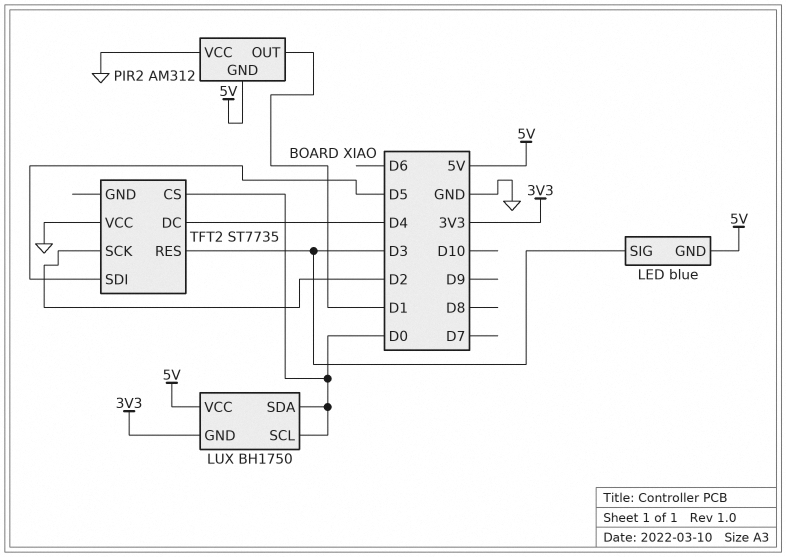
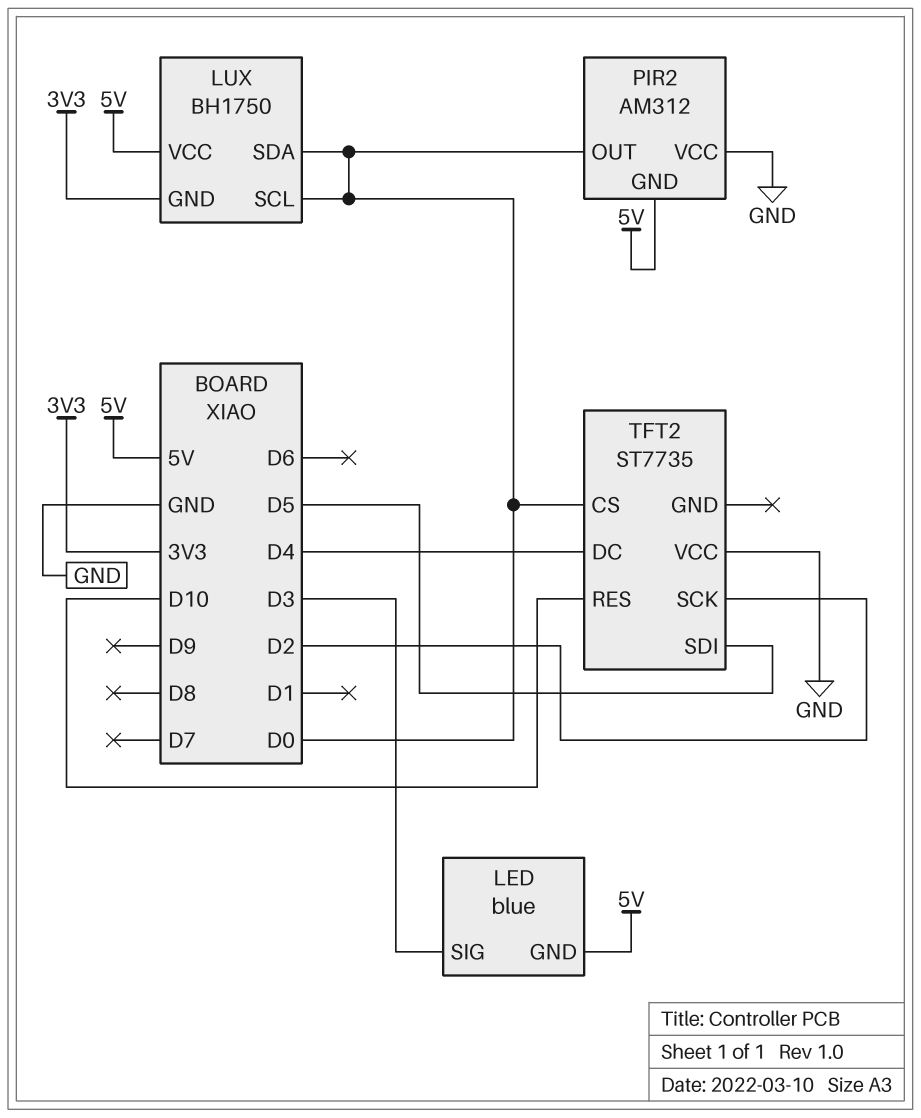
PIR2 pin OUT: D1 -> D0
TFT2 pin RES: D3 -> D10

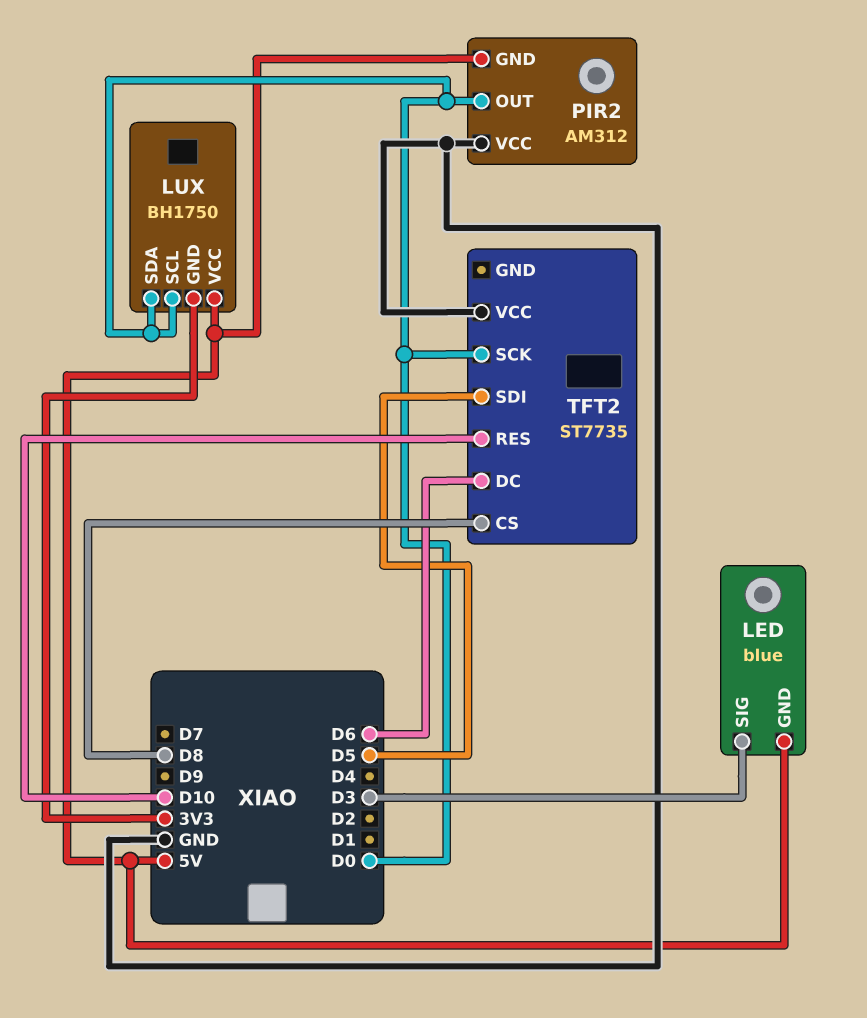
TFT2 pin CS: D0 -> D8
TFT2 pin DC: D4 -> D6
TFT2 pin SCK: D2 -> D0

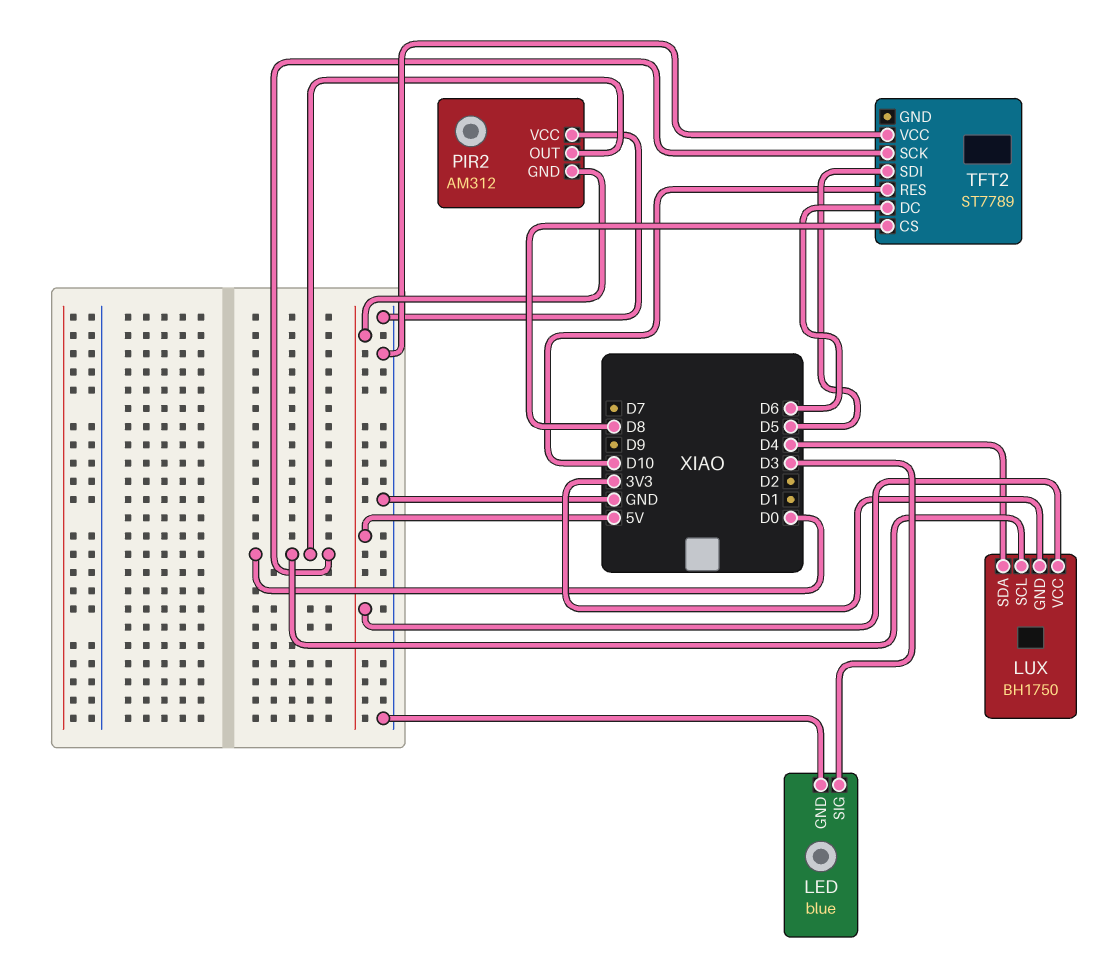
LED pin GND: 5V -> GND
LUX pin SDA: D0 -> D4
TFT2: ST7735 -> ST7789

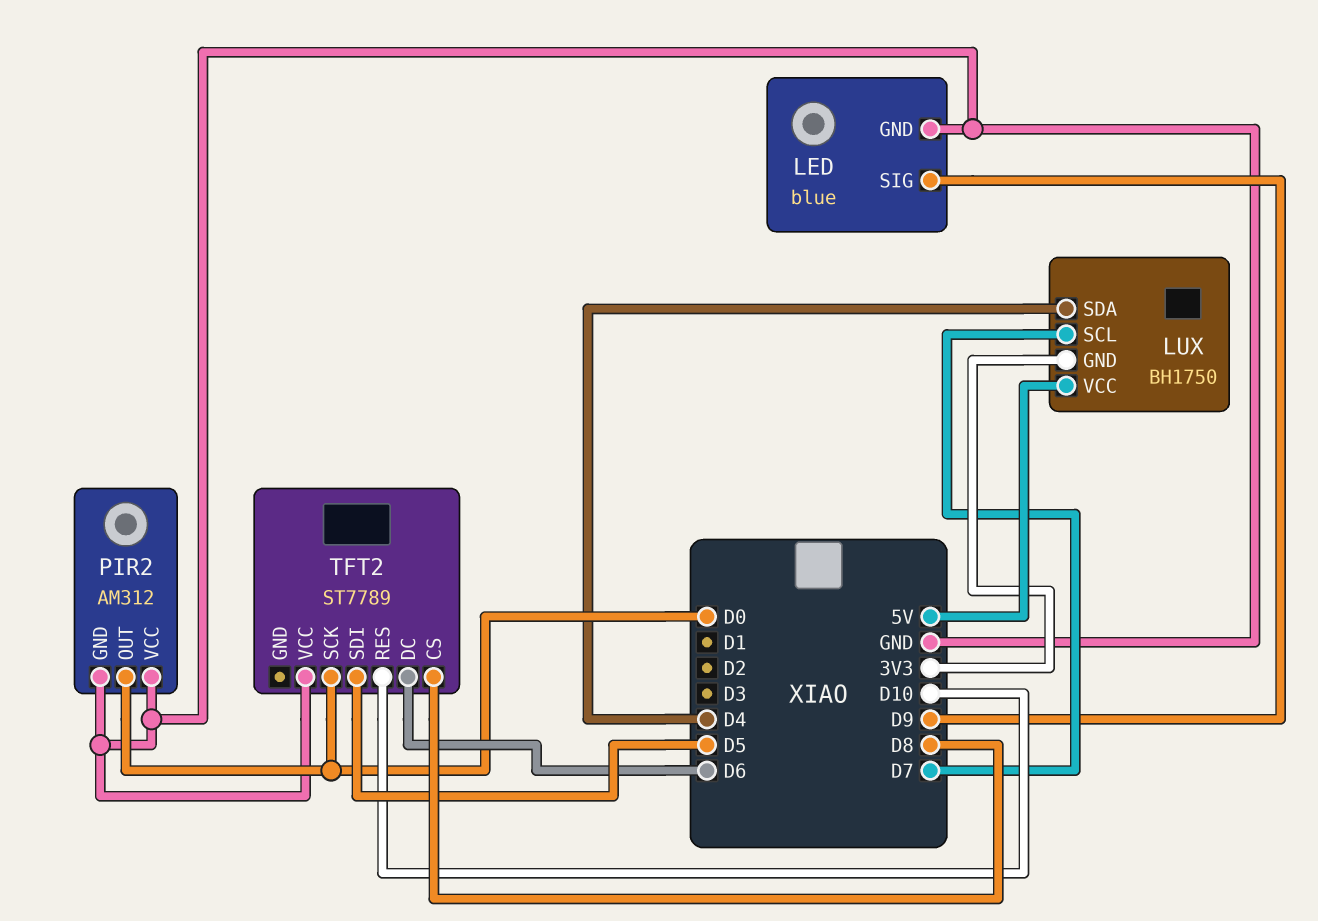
LED pin SIG: D3 -> D9
LUX pin SCL: D0 -> D7
PIR2 pin GND: 5V -> GND

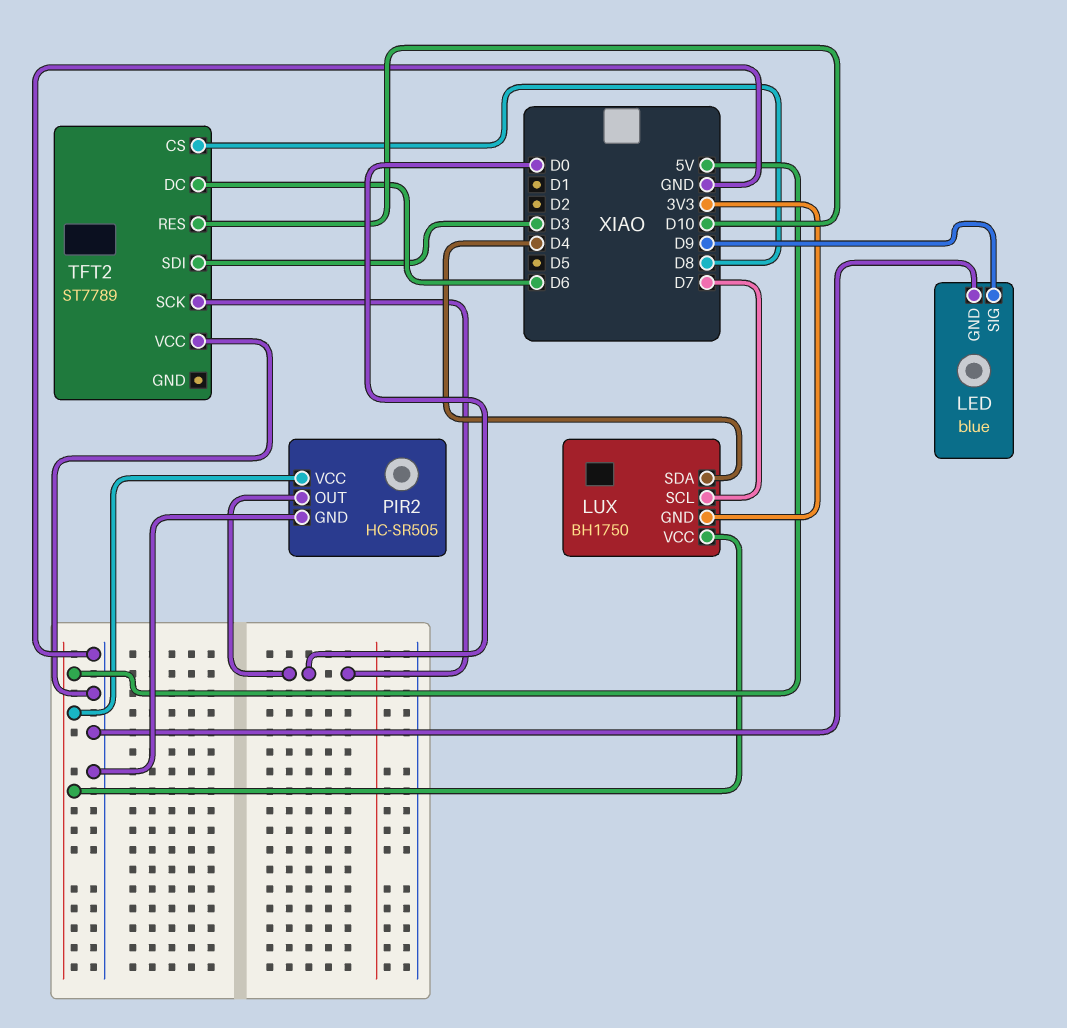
PIR2: AM312 -> HC-SR505
PIR2 pin VCC: GND -> 5V
TFT2 pin SDI: D5 -> D3

